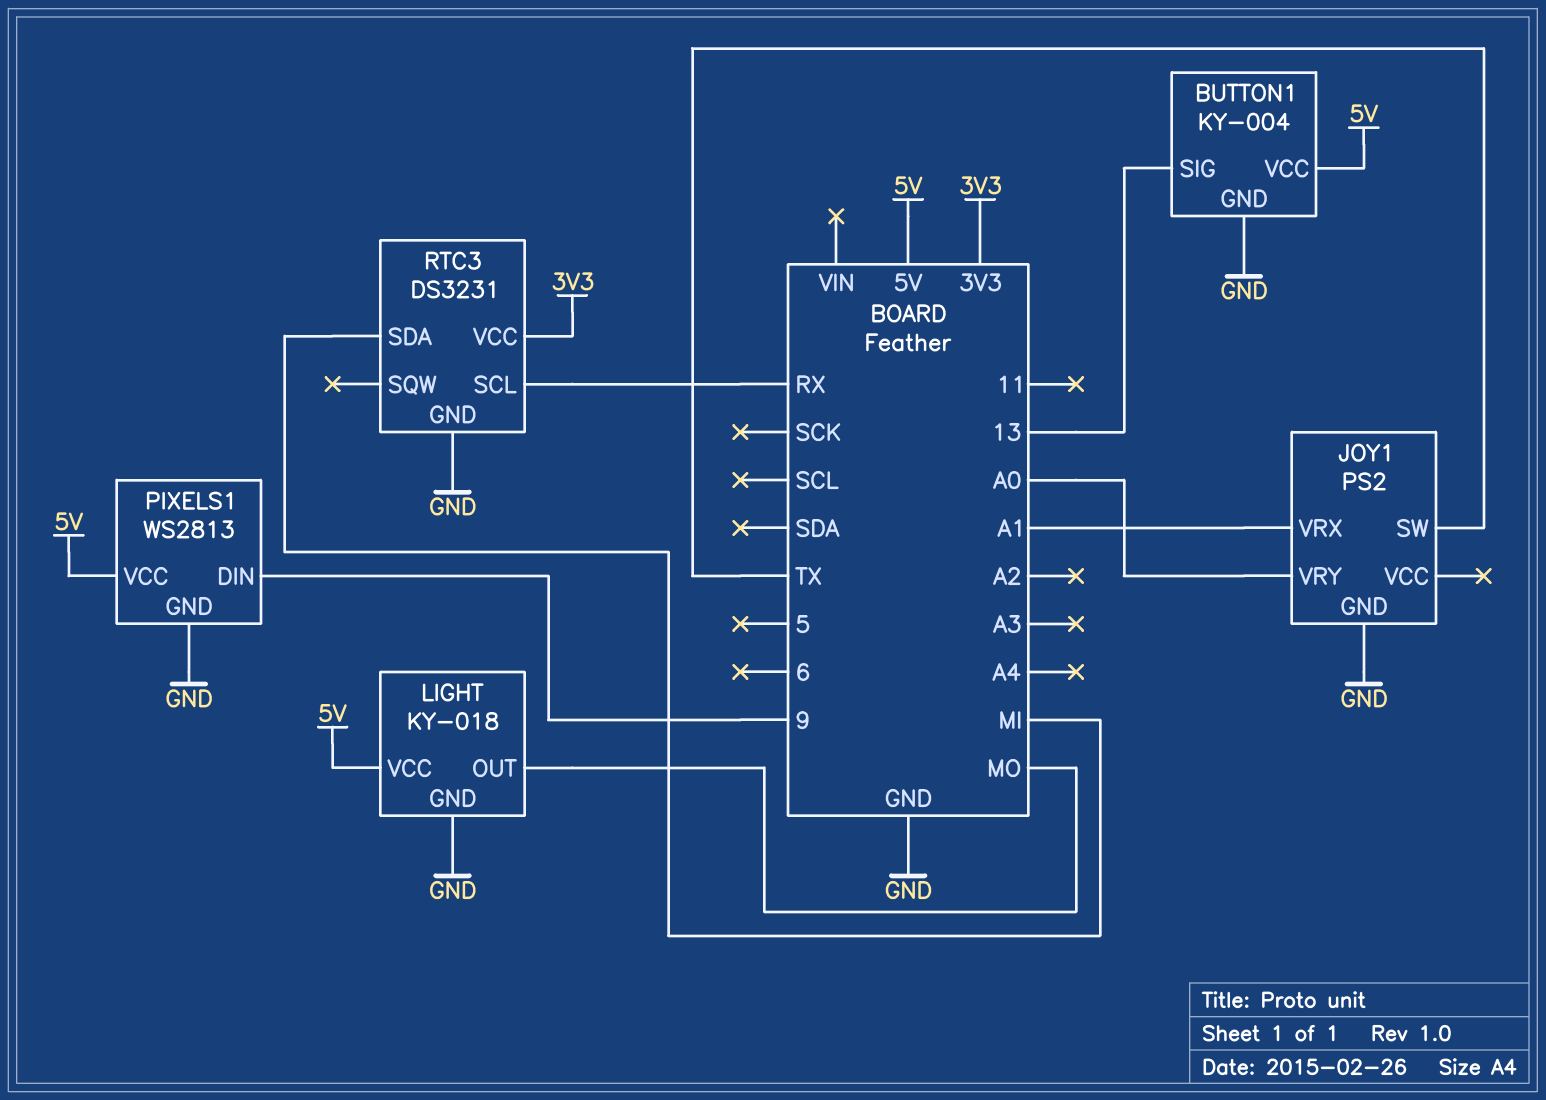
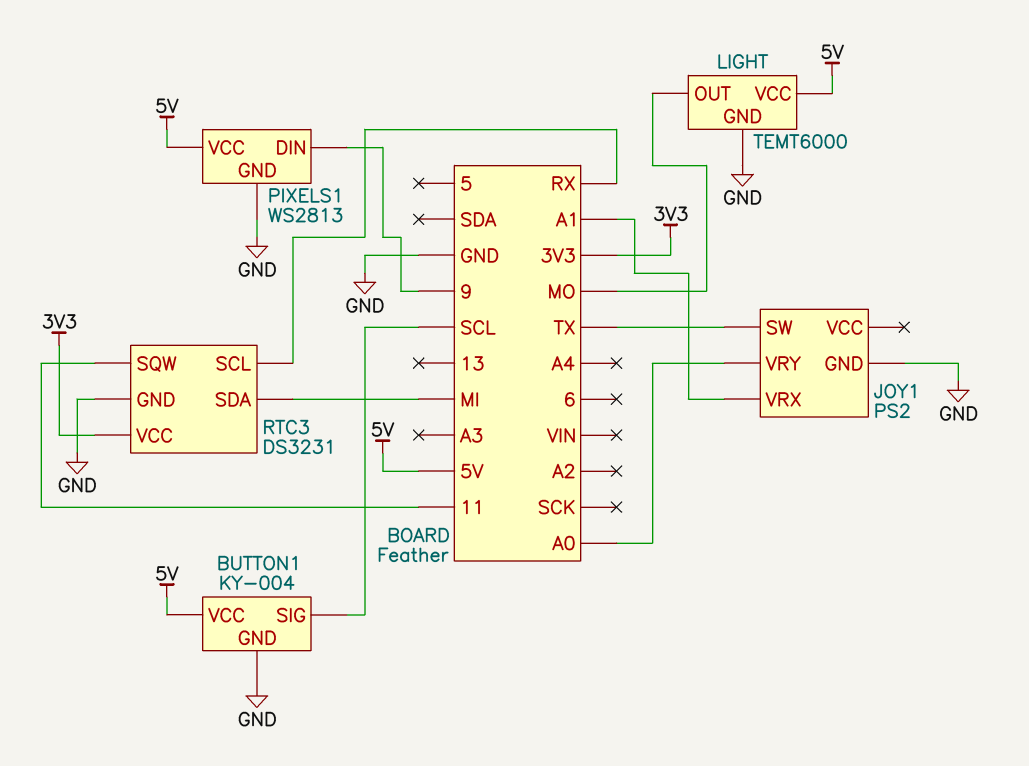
BUTTON1 pin SIG: 13 -> SCL
LIGHT: KY-018 -> TEMT6000
RTC3 pin SQW: none -> 11

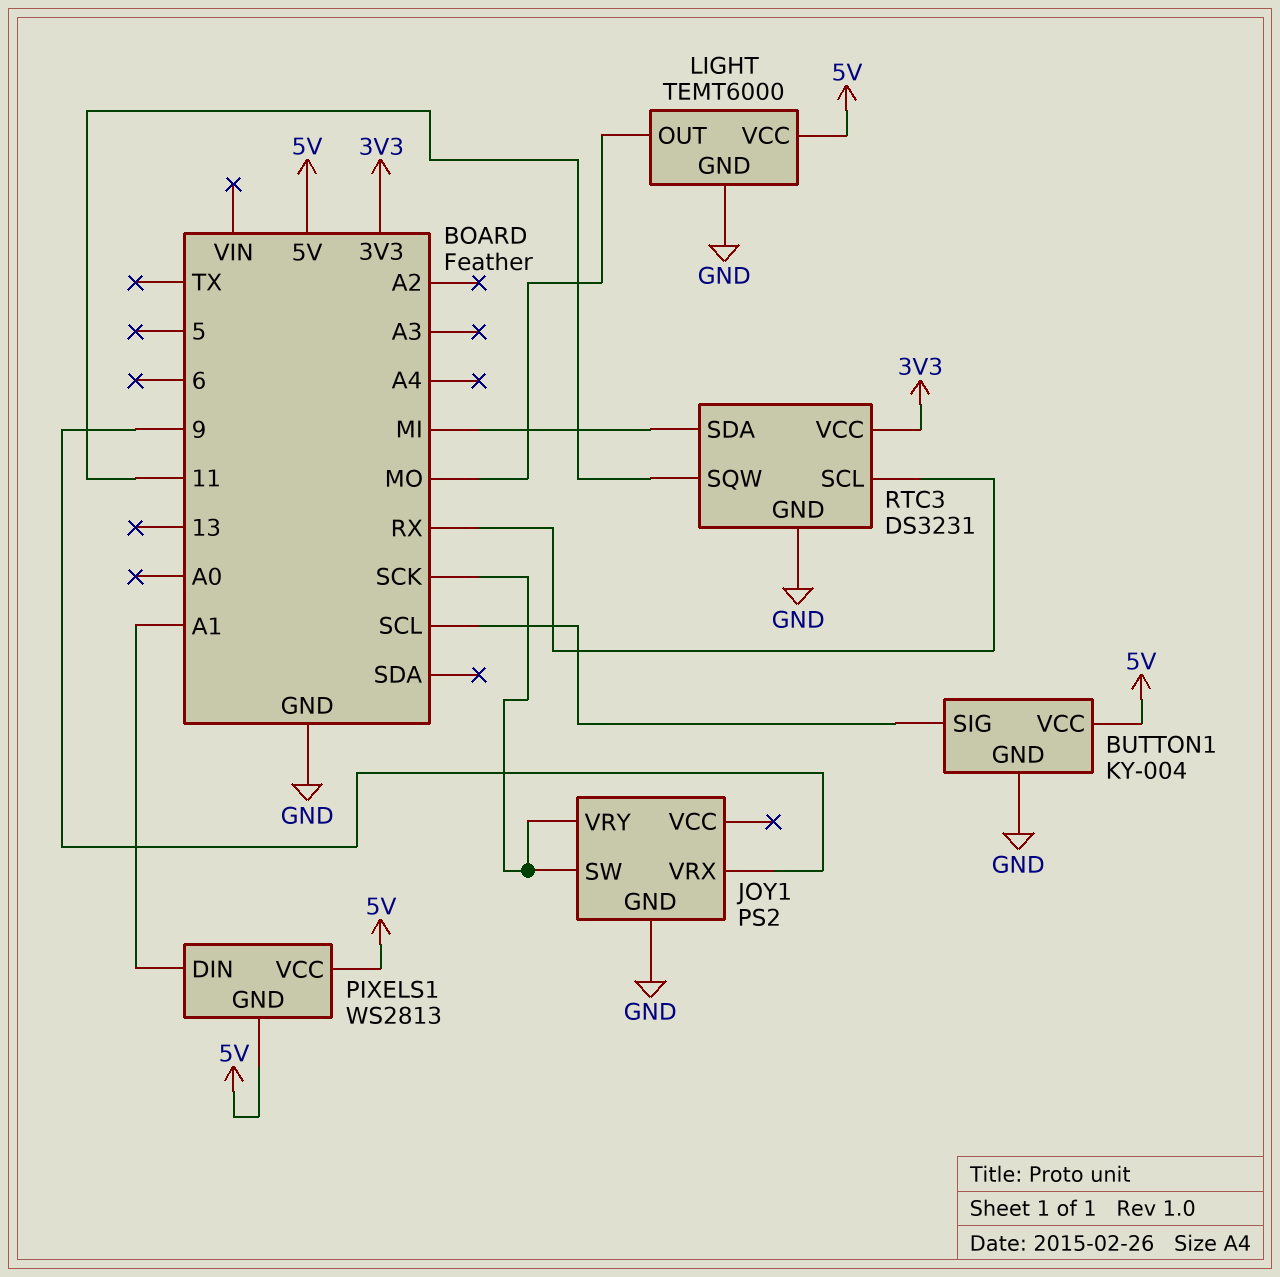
JOY1 pin SW: TX -> SCK
JOY1 pin VRX: A1 -> 9
JOY1 pin VRY: A0 -> SCK
PIXELS1 pin DIN: 9 -> A1
PIXELS1 pin GND: GND -> 5V

